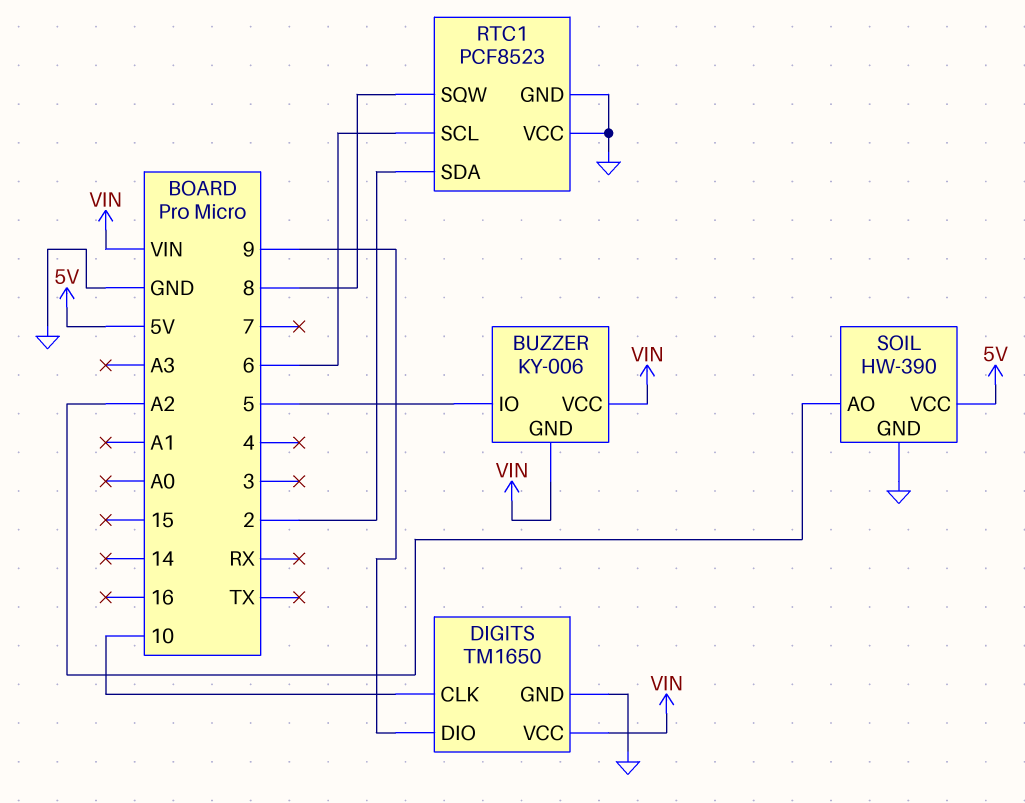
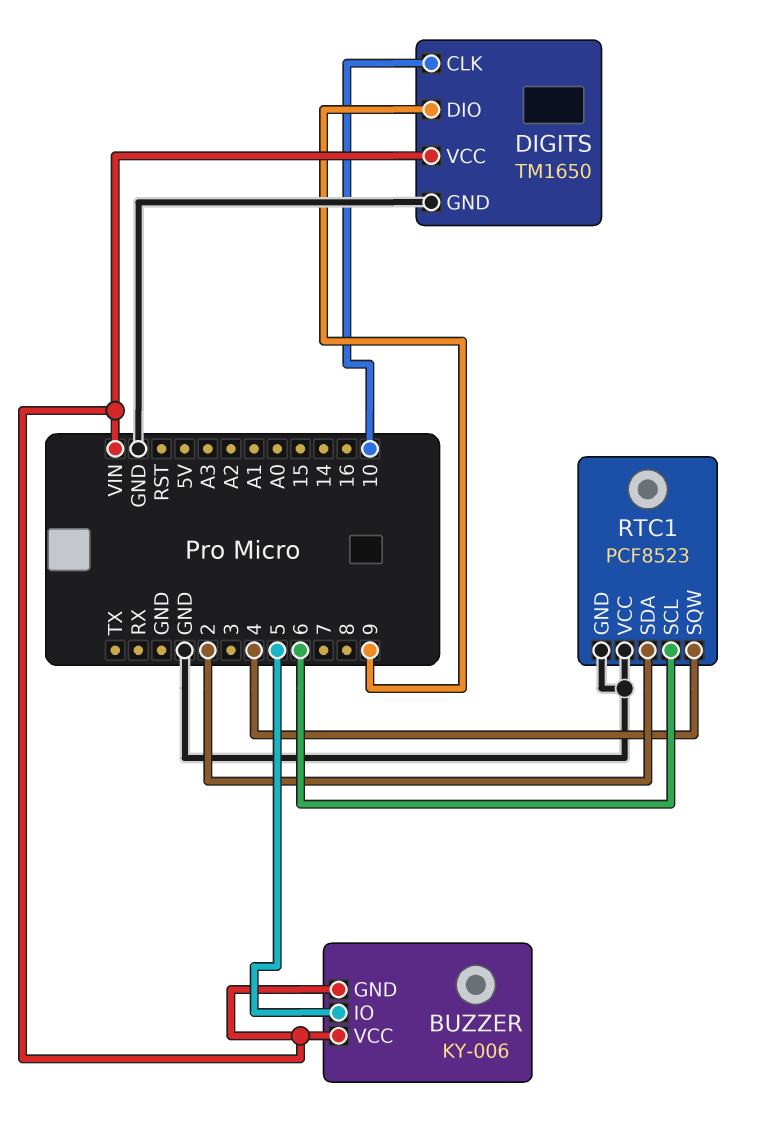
RTC1 pin SQW: 8 -> 4
SOIL: HW-390 -> none
SOIL pin AO: A2 -> none
SOIL pin GND: GND -> none
SOIL pin VCC: 5V -> none

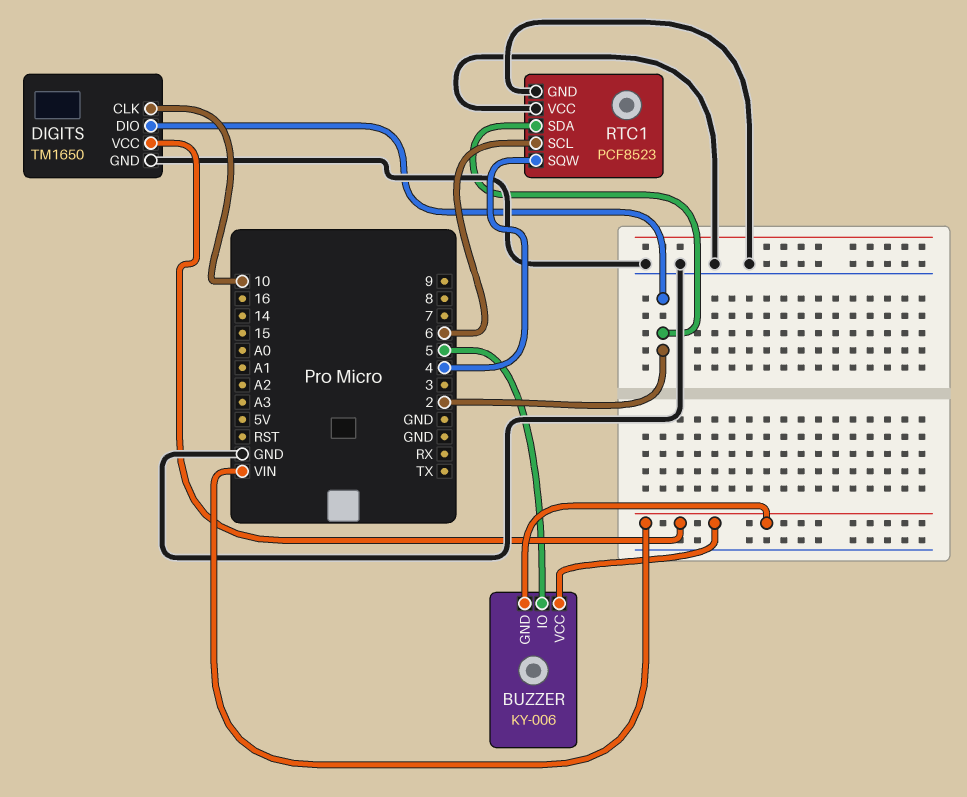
DIGITS pin DIO: 9 -> 2

